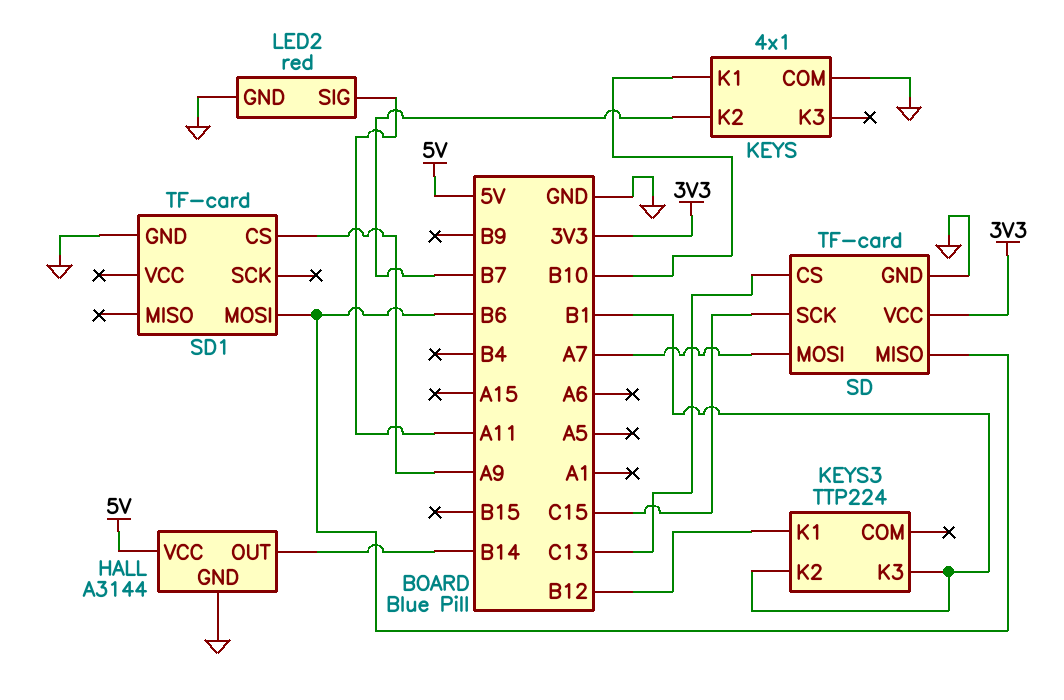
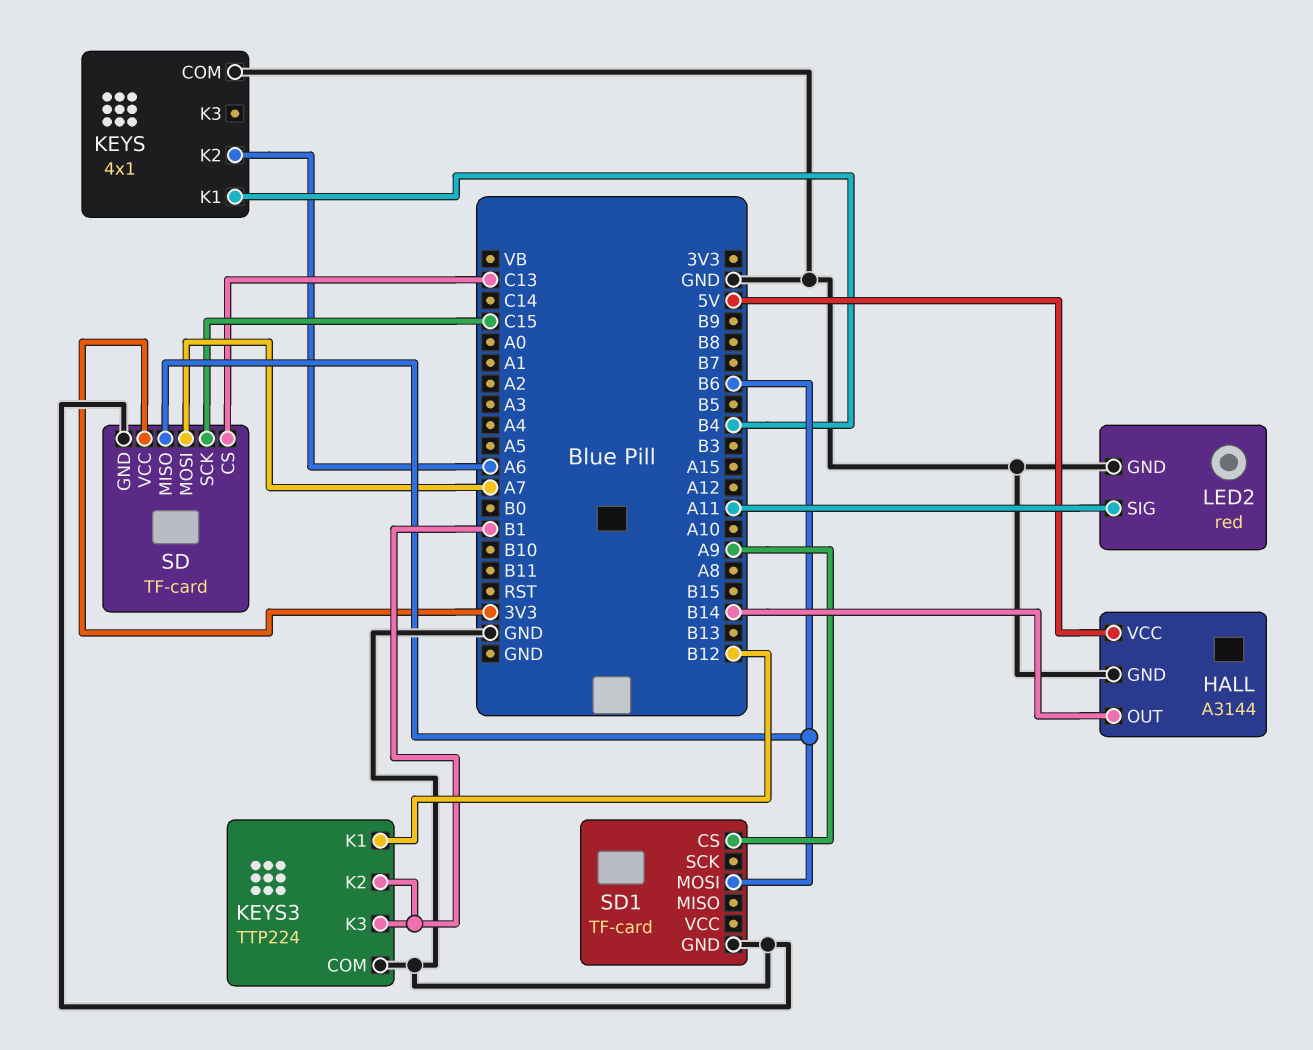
KEYS pin K1: B10 -> B4
KEYS pin K2: B7 -> A6
KEYS3 pin COM: none -> GND

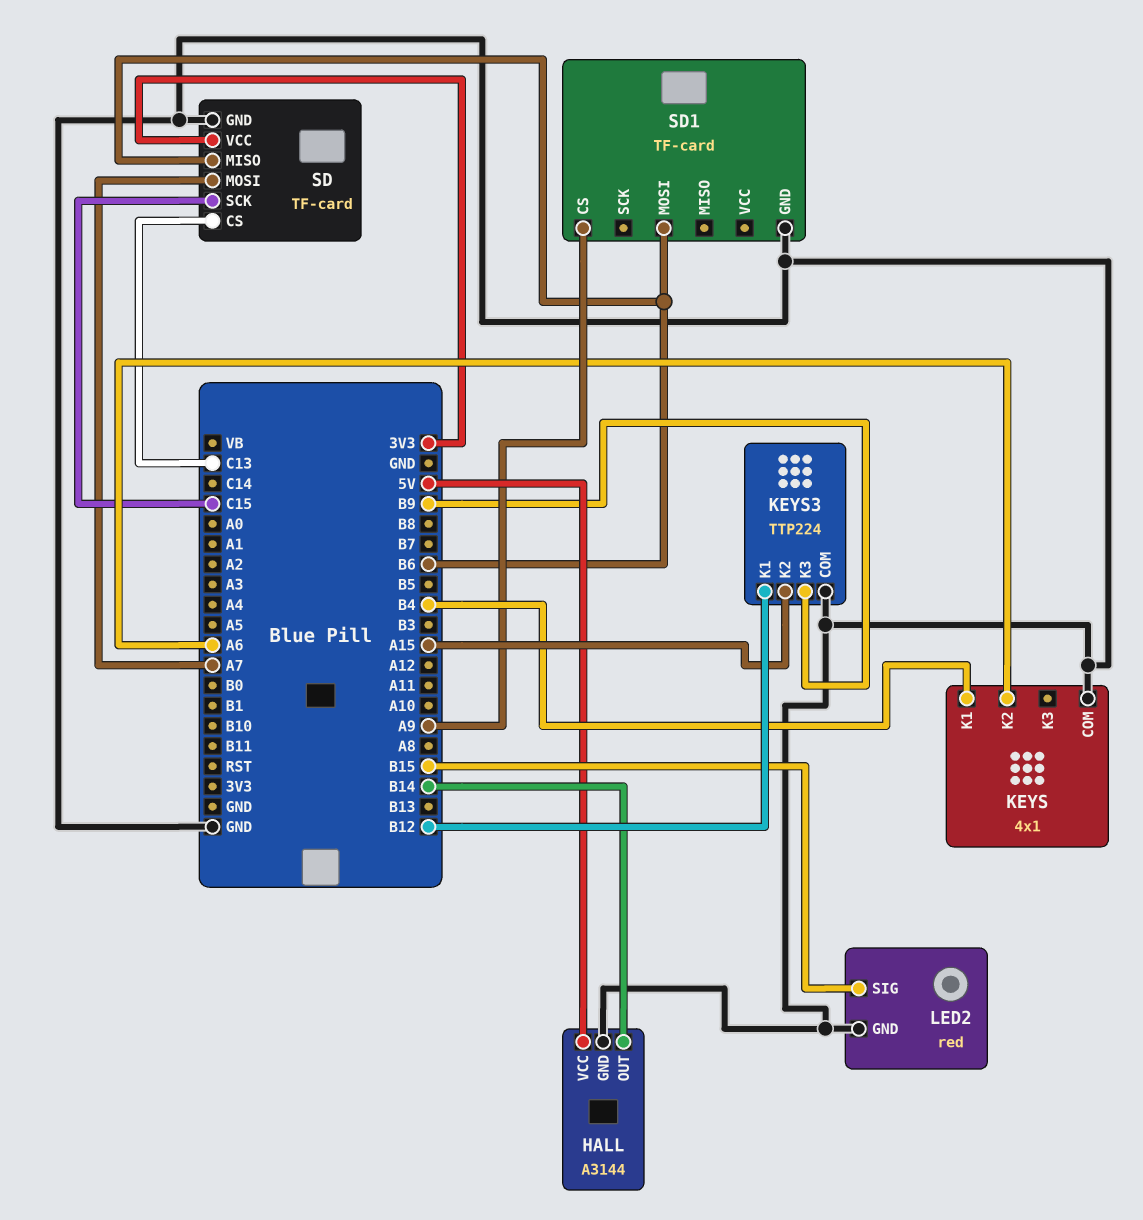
KEYS3 pin K2: B1 -> A15
KEYS3 pin K3: B1 -> B9
LED2 pin SIG: A11 -> B15

